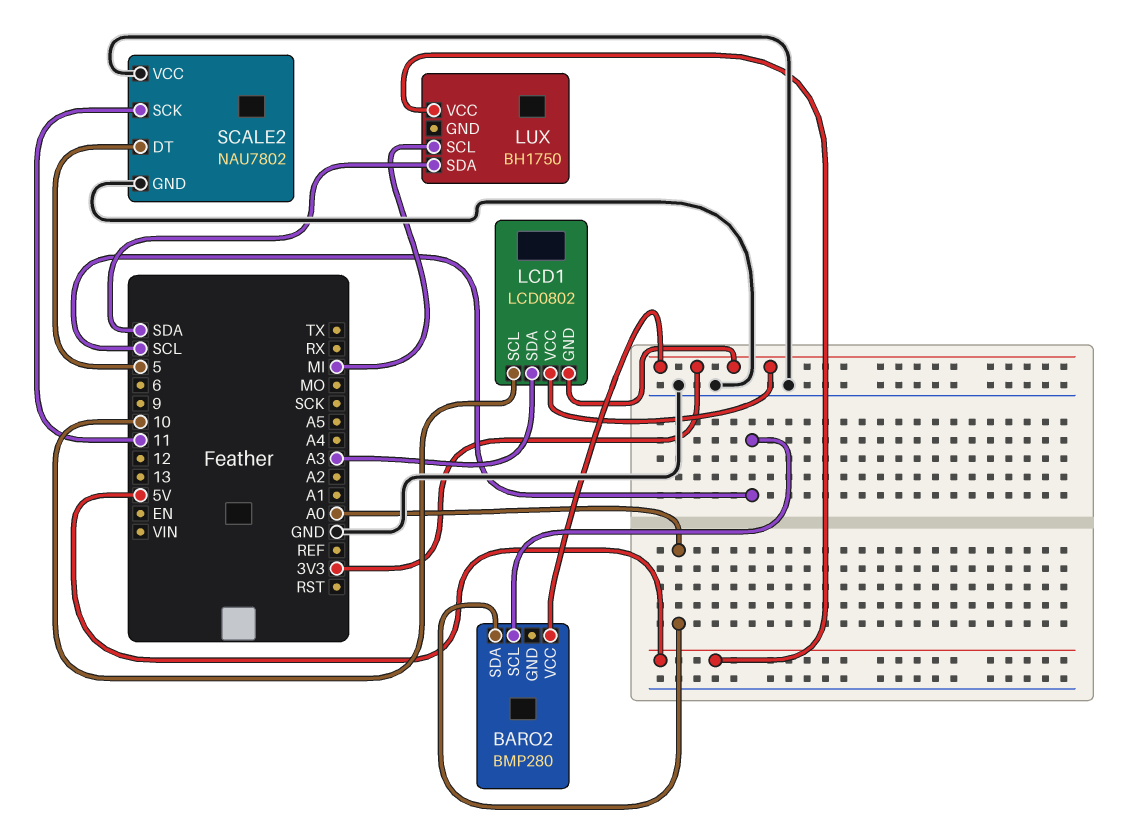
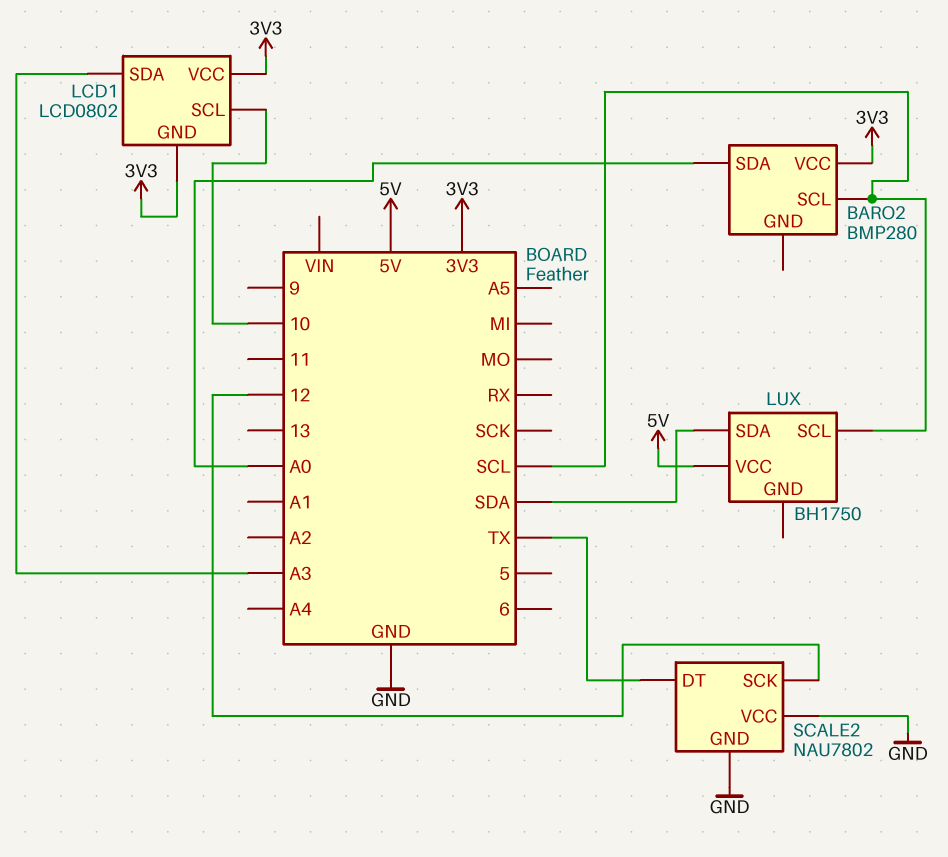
LUX pin SCL: MI -> SCL
SCALE2 pin DT: 5 -> TX
SCALE2 pin SCK: 11 -> 12

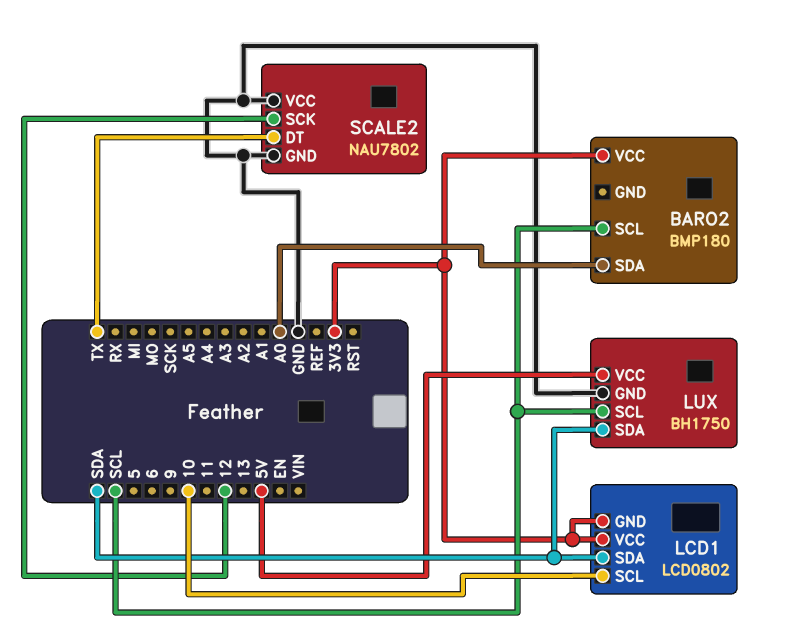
BARO2: BMP280 -> BMP180
LCD1 pin SDA: A3 -> SDA
LUX pin GND: none -> GND

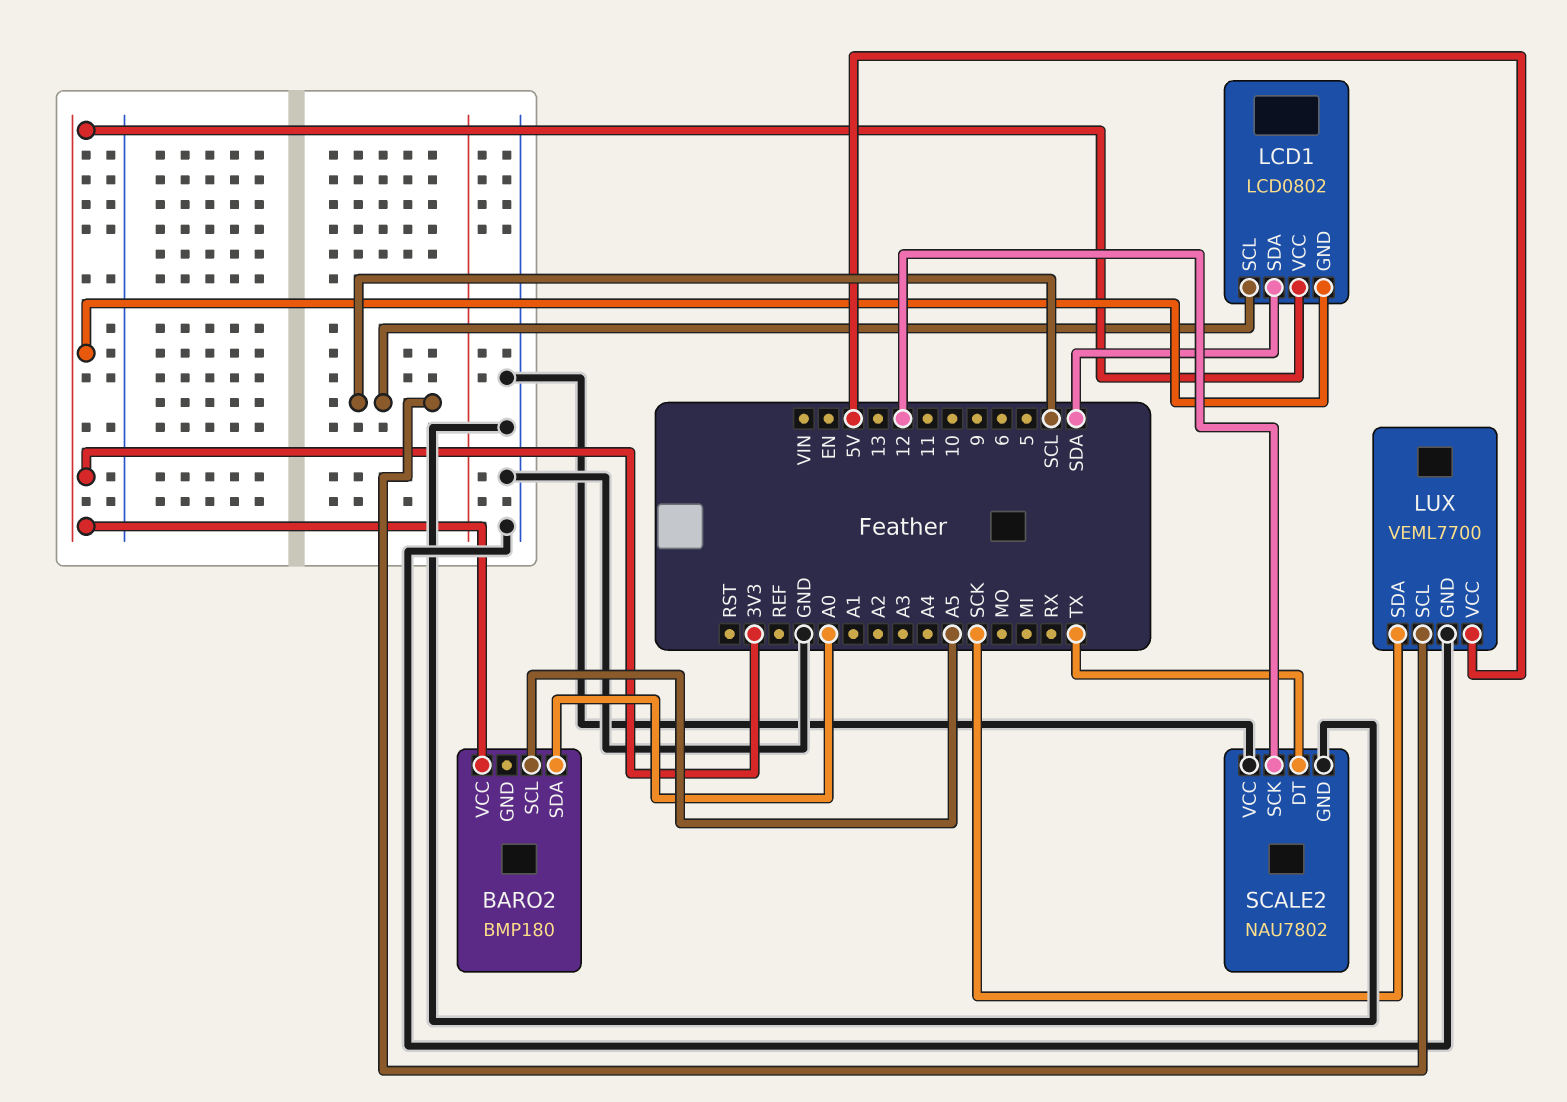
BARO2 pin SCL: SCL -> A5
LCD1 pin SCL: 10 -> SCL
LUX: BH1750 -> VEML7700
LUX pin SDA: SDA -> SCK

